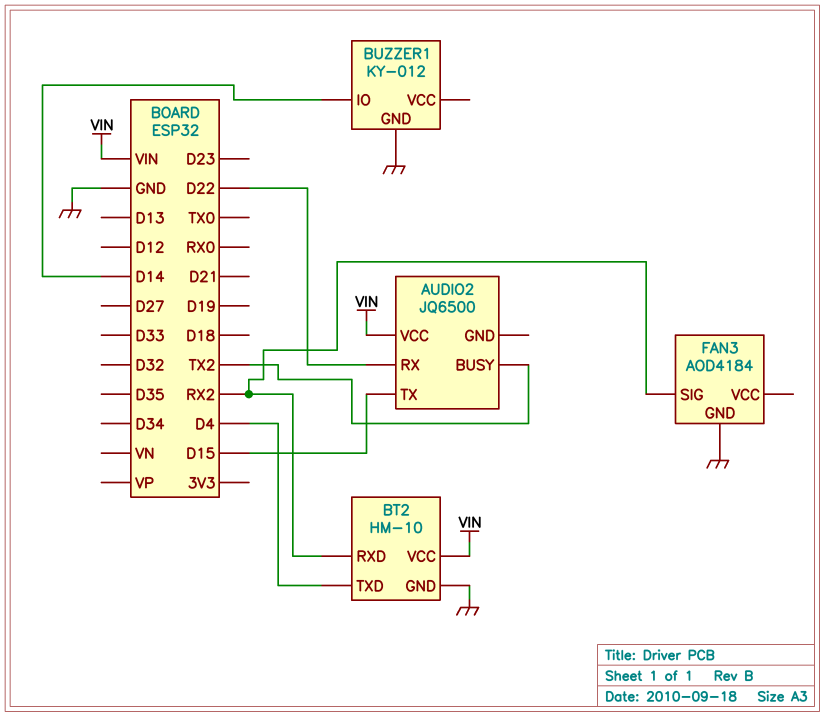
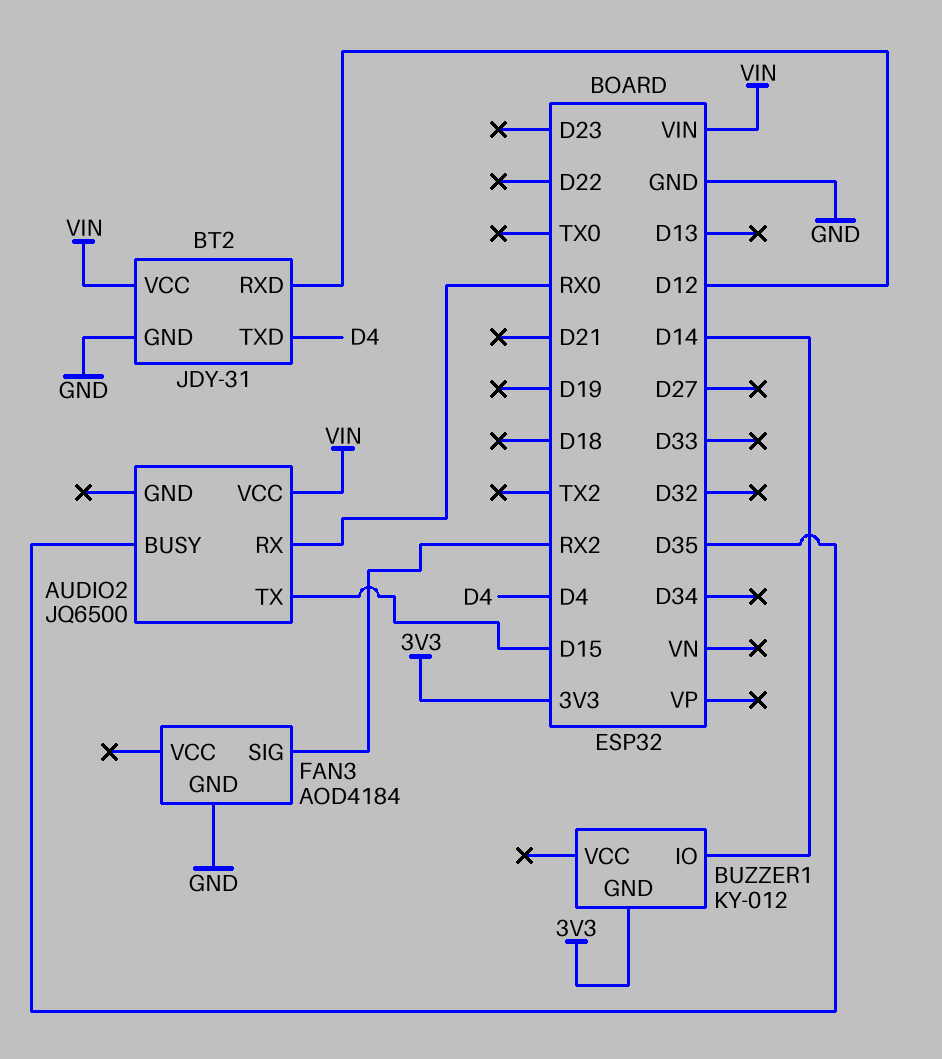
AUDIO2 pin BUSY: TX2 -> D35
AUDIO2 pin RX: D22 -> RX0
BT2: HM-10 -> JDY-31
BT2 pin RXD: RX2 -> D12
BUZZER1 pin GND: GND -> 3V3

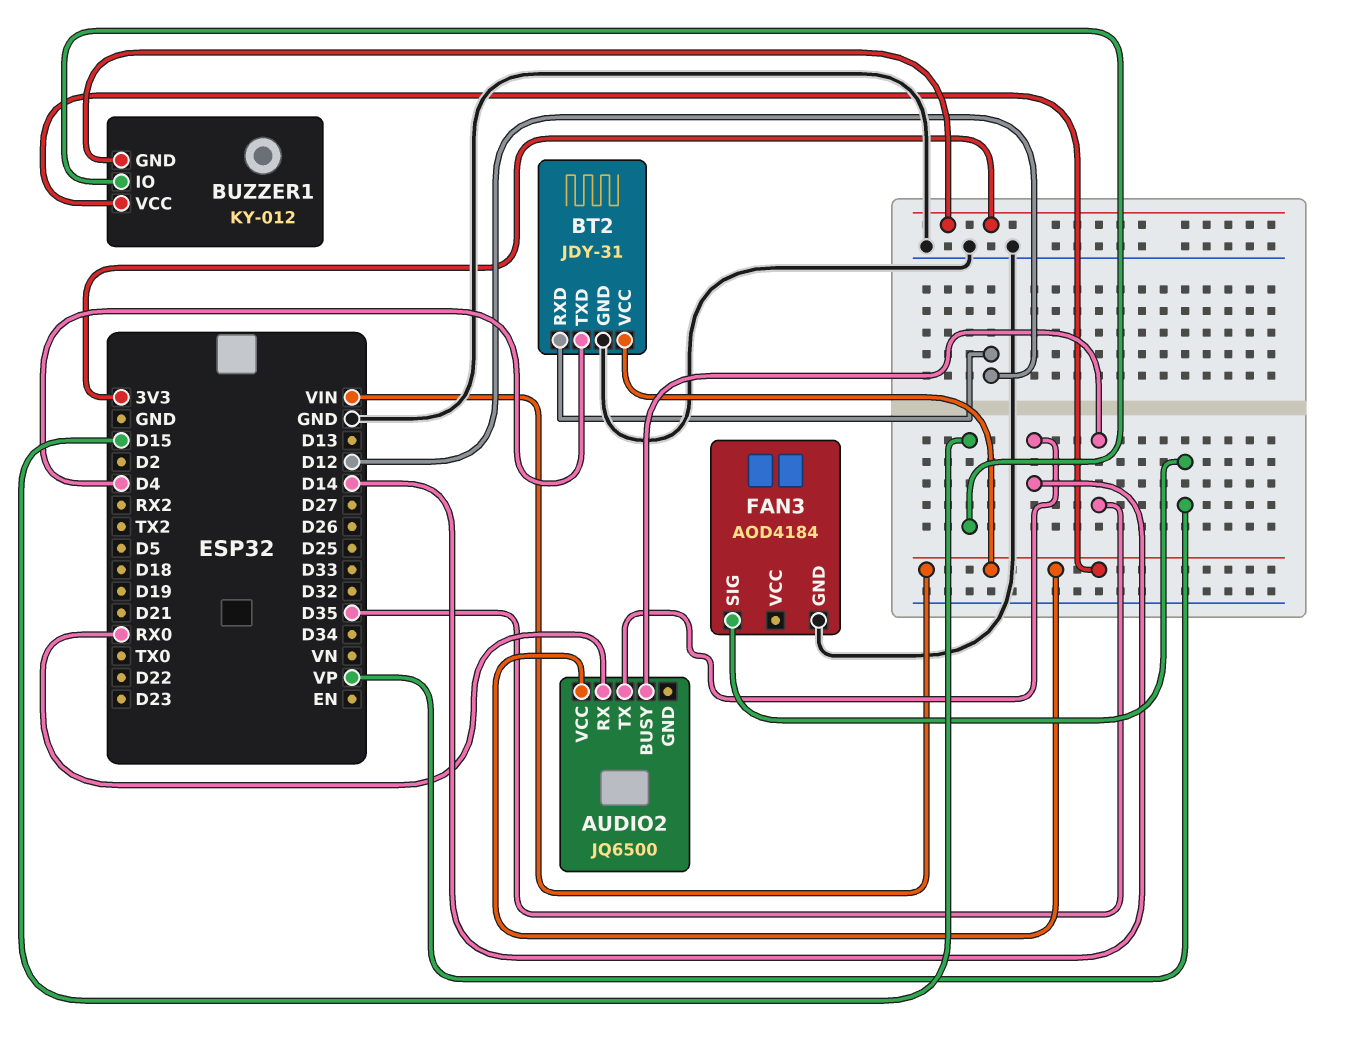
AUDIO2 pin TX: D15 -> D14
BUZZER1 pin IO: D14 -> D15
BUZZER1 pin VCC: none -> VIN
FAN3 pin SIG: RX2 -> VP

